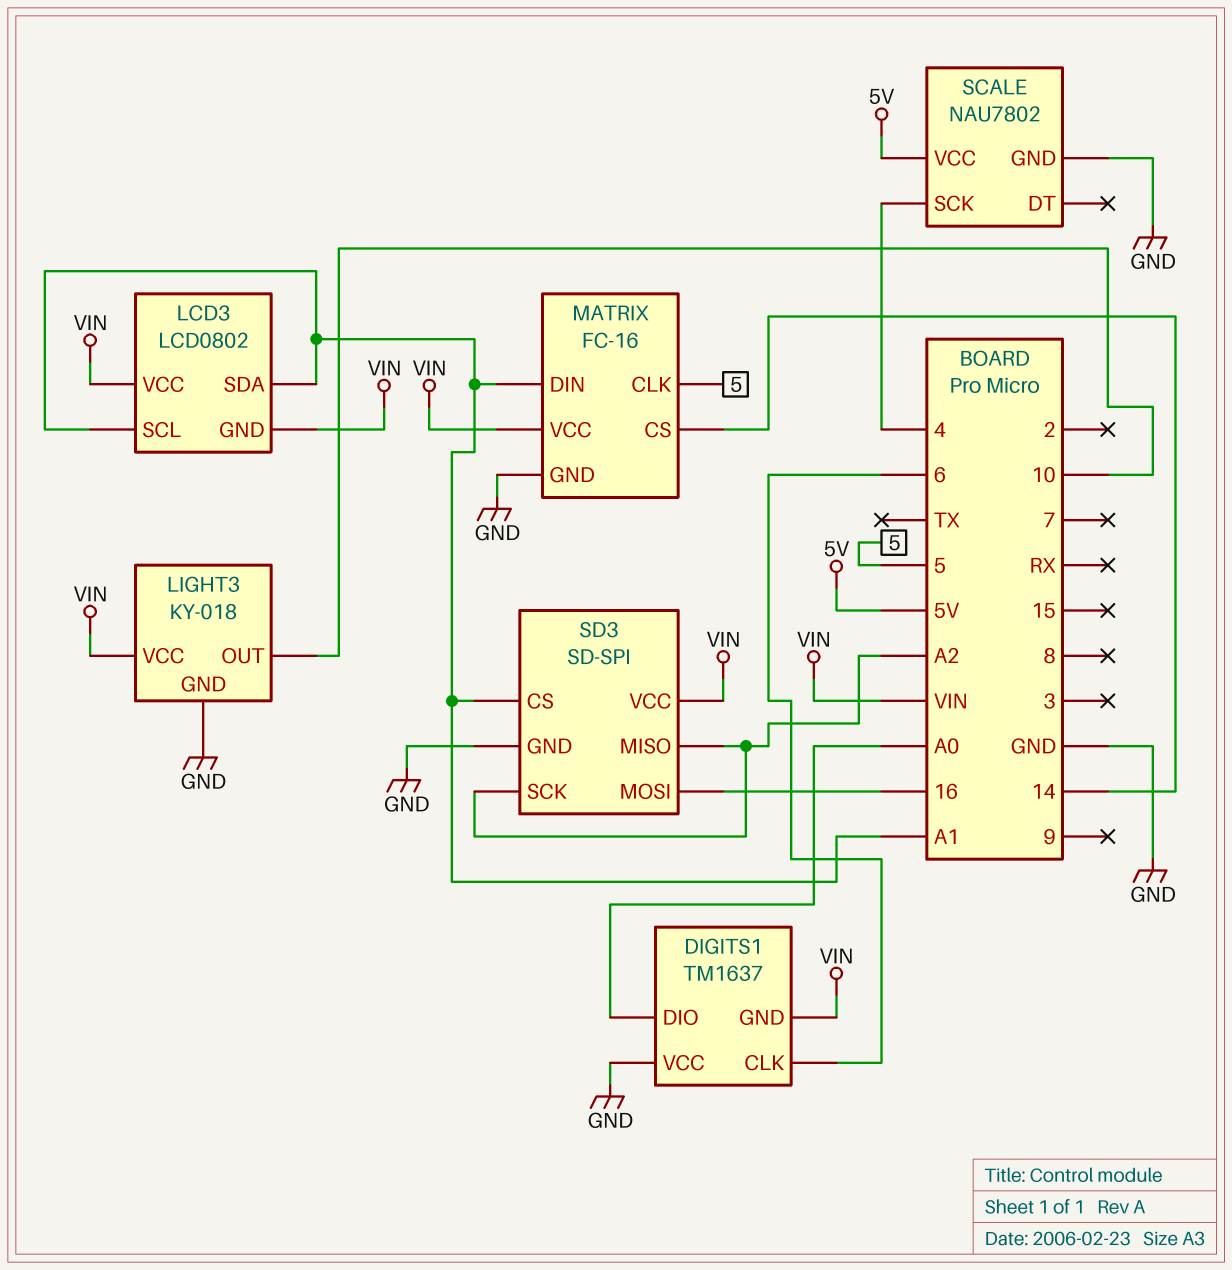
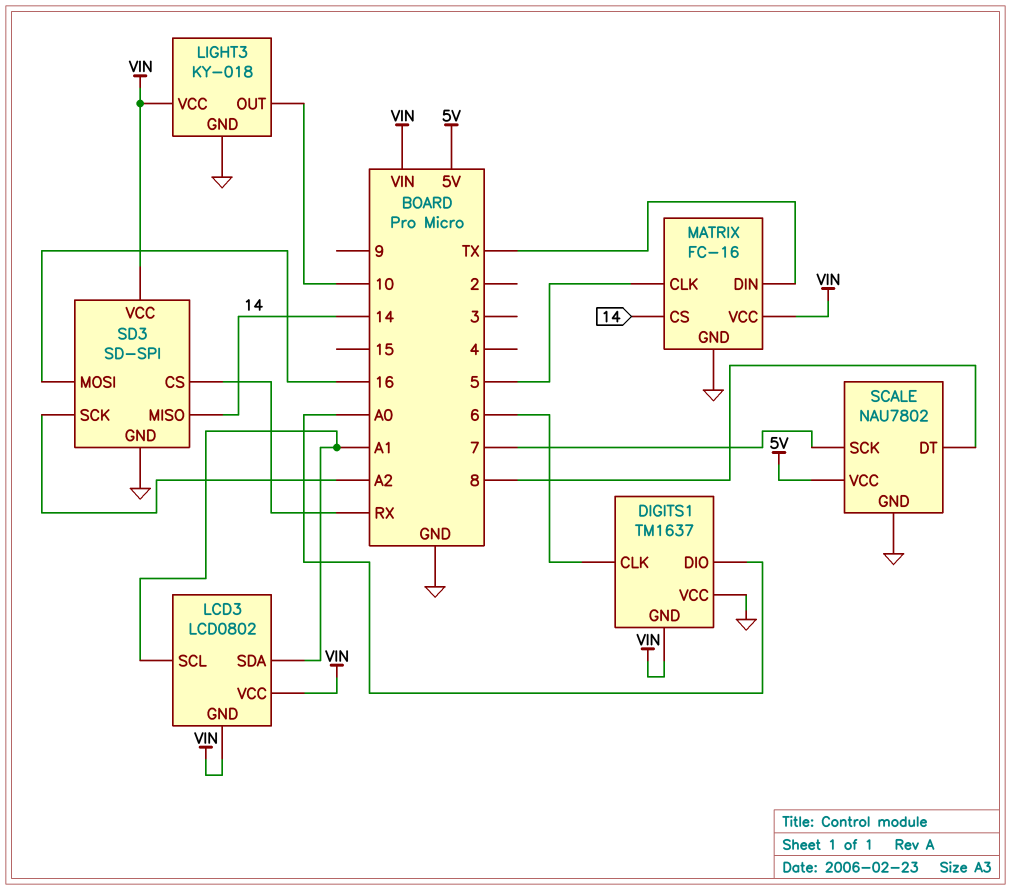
MATRIX pin DIN: A1 -> TX
SCALE pin DT: none -> 8
SCALE pin SCK: 4 -> 7
SD3 pin CS: A1 -> RX
SD3 pin MISO: A2 -> 14

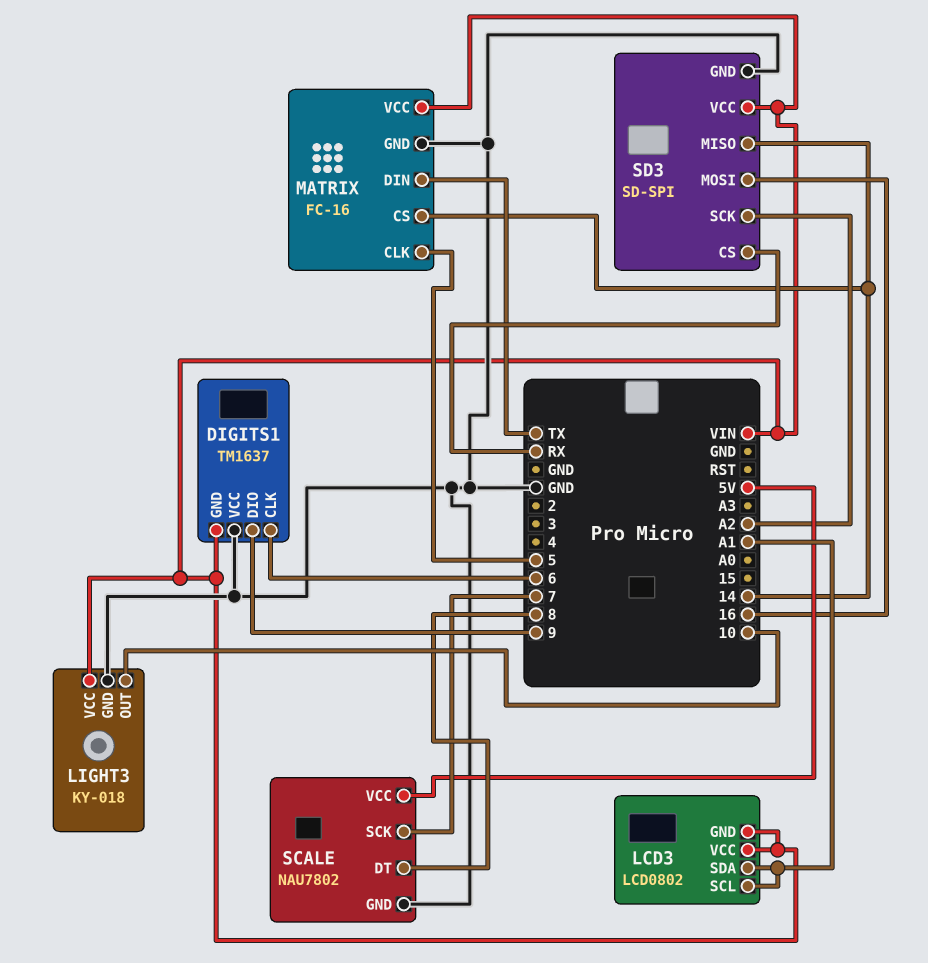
DIGITS1 pin DIO: A0 -> 9

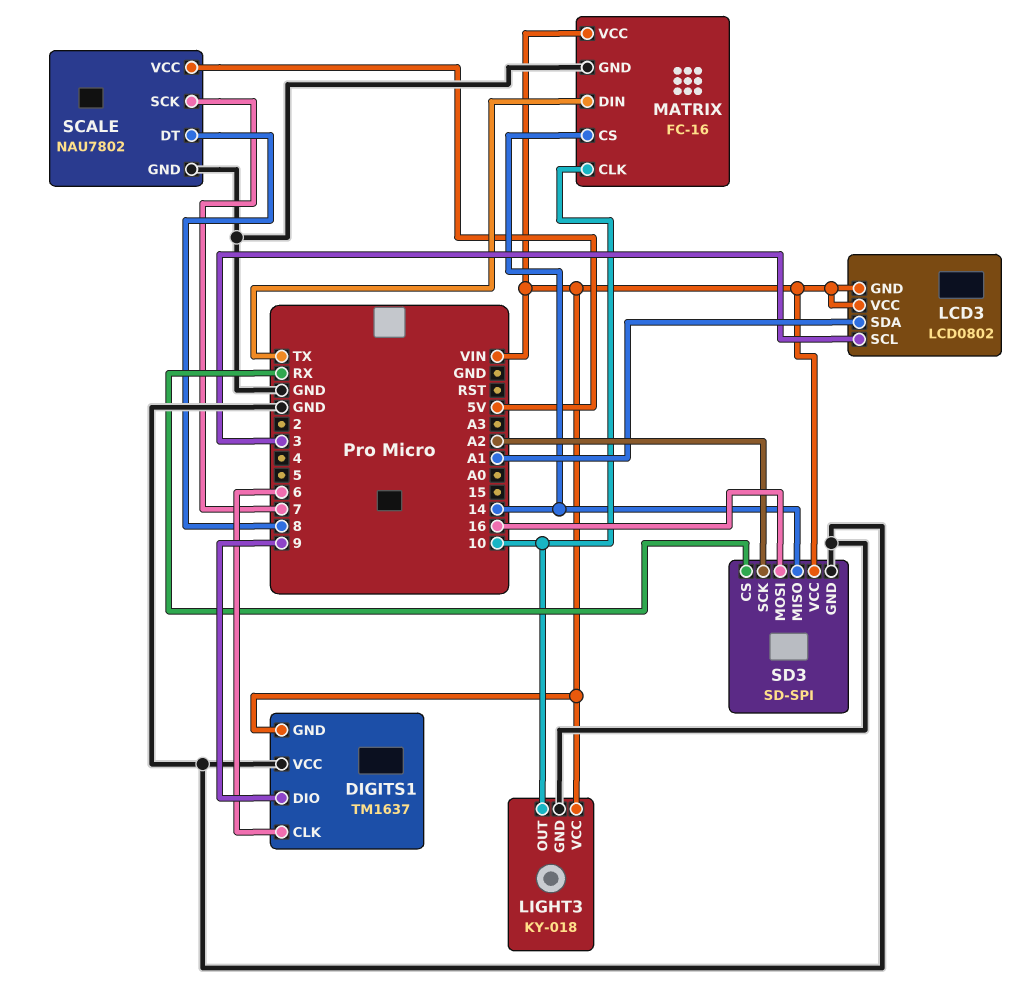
LCD3 pin SCL: A1 -> 3
MATRIX pin CLK: 5 -> 10

